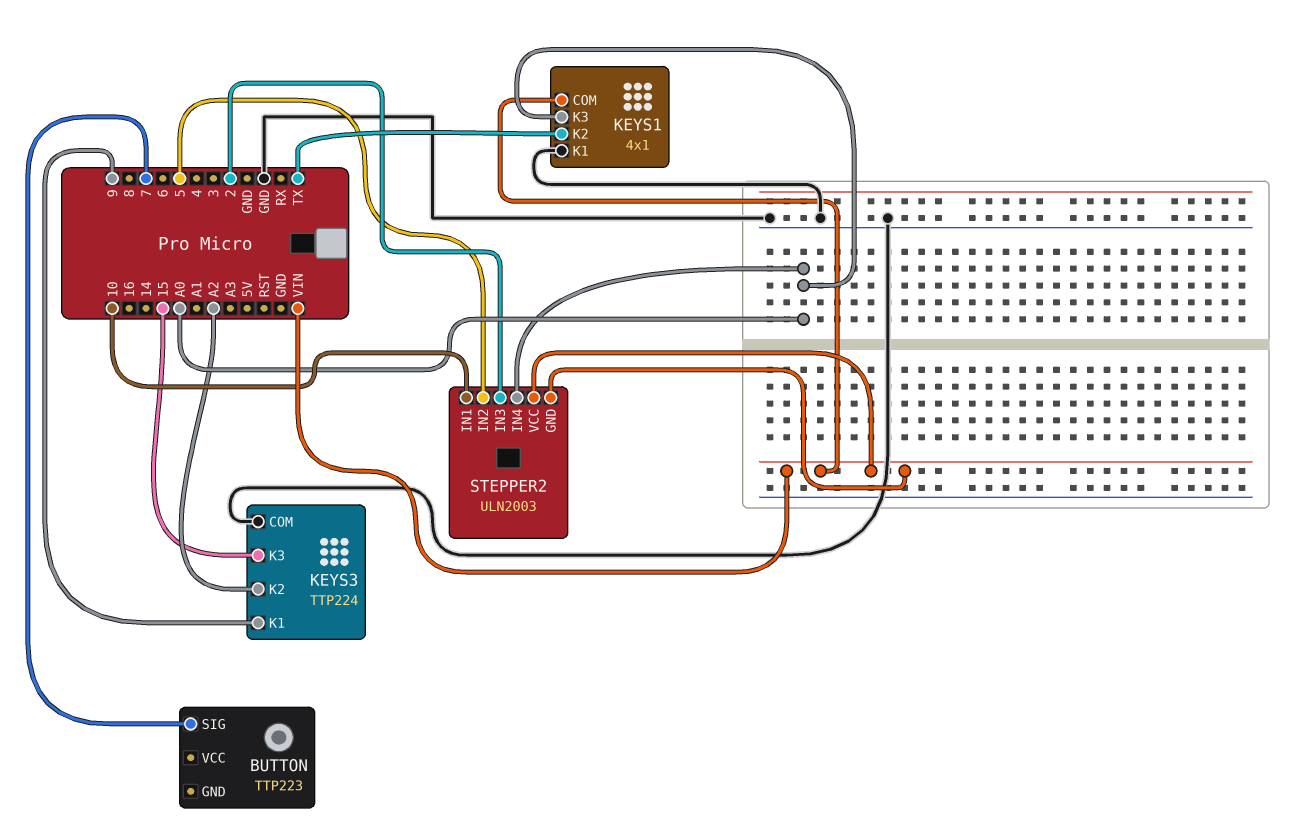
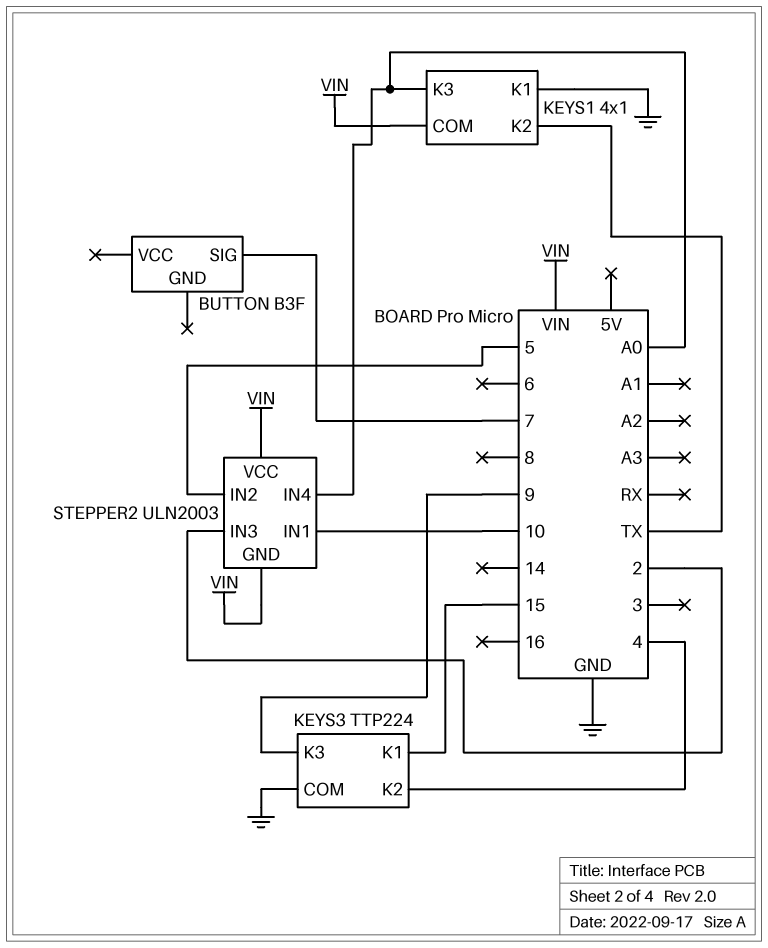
BUTTON: TTP223 -> B3F
KEYS3 pin K1: 9 -> 15
KEYS3 pin K2: A2 -> 4
KEYS3 pin K3: 15 -> 9

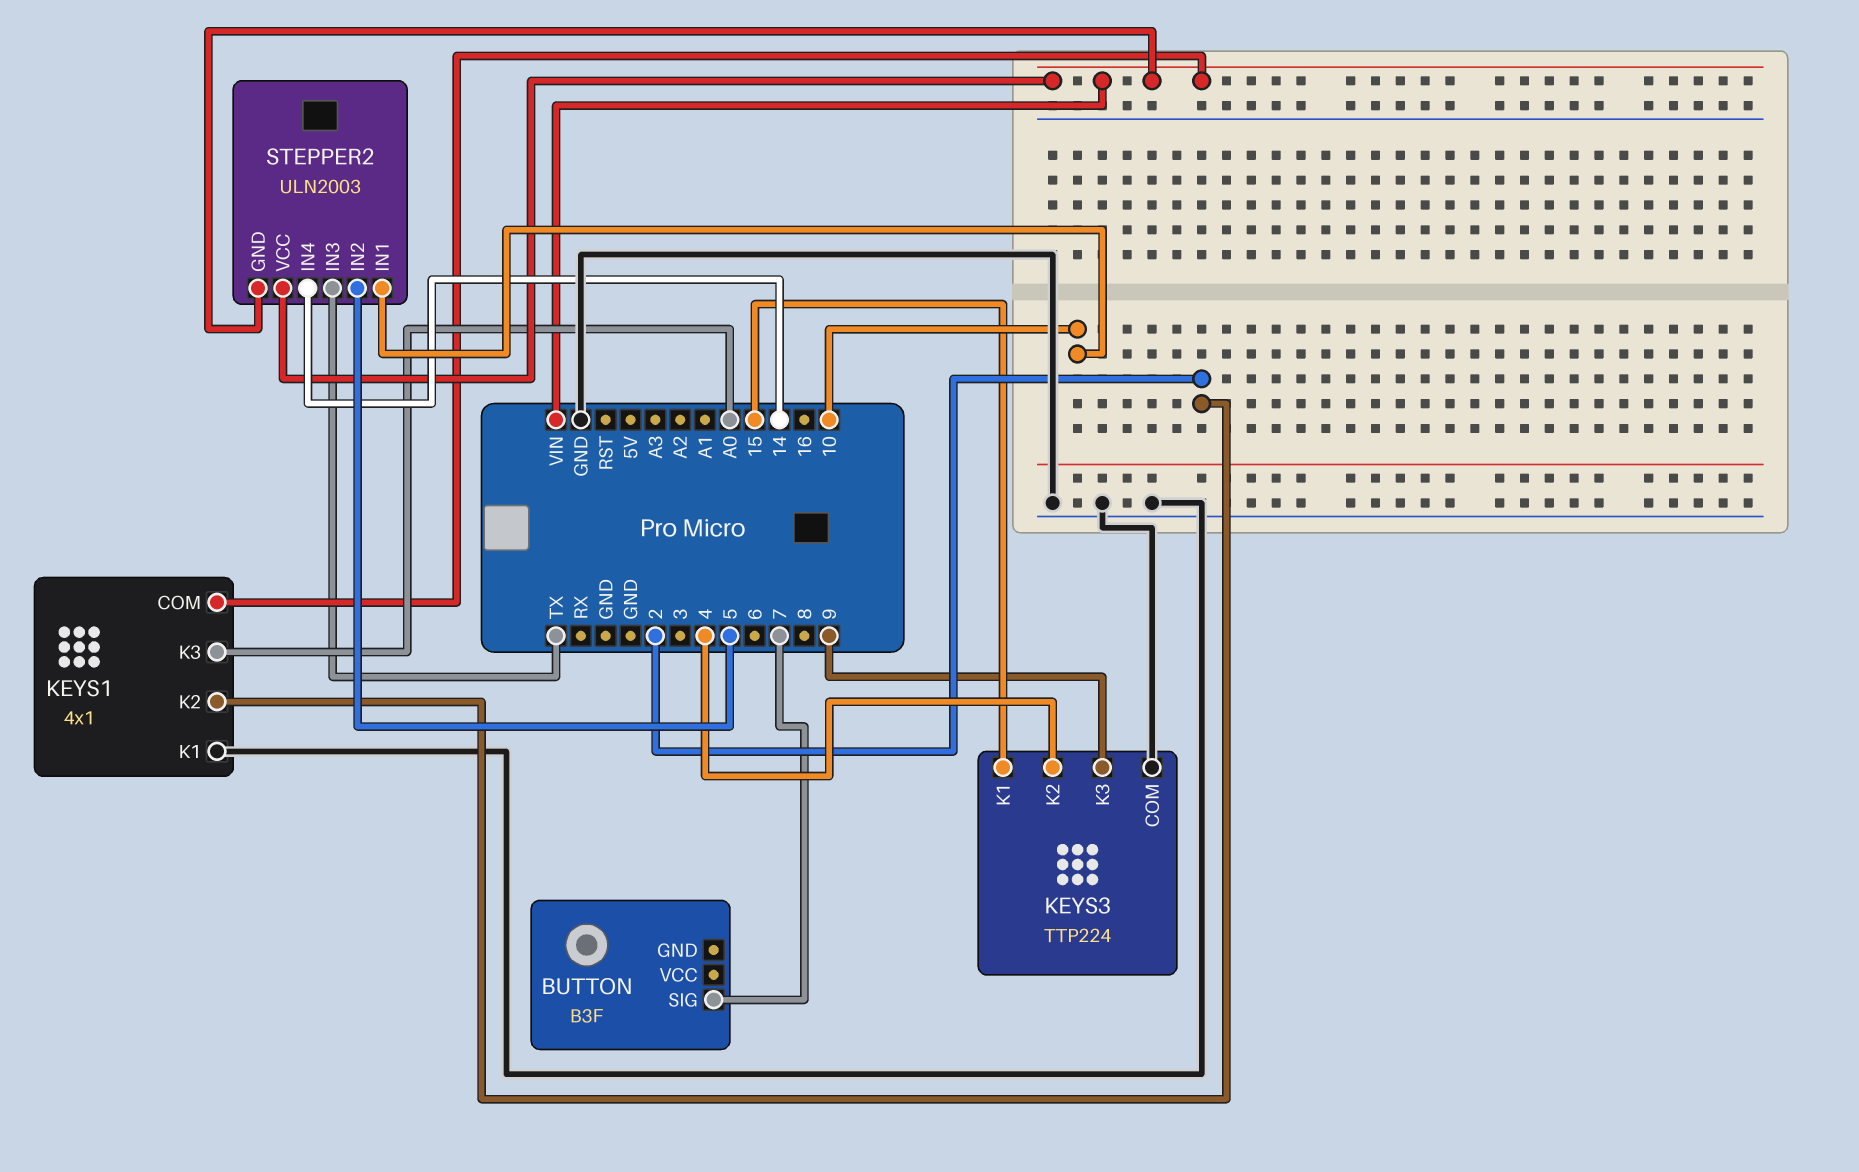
KEYS1 pin K2: TX -> 2
STEPPER2 pin IN3: 2 -> TX
STEPPER2 pin IN4: A0 -> 14

